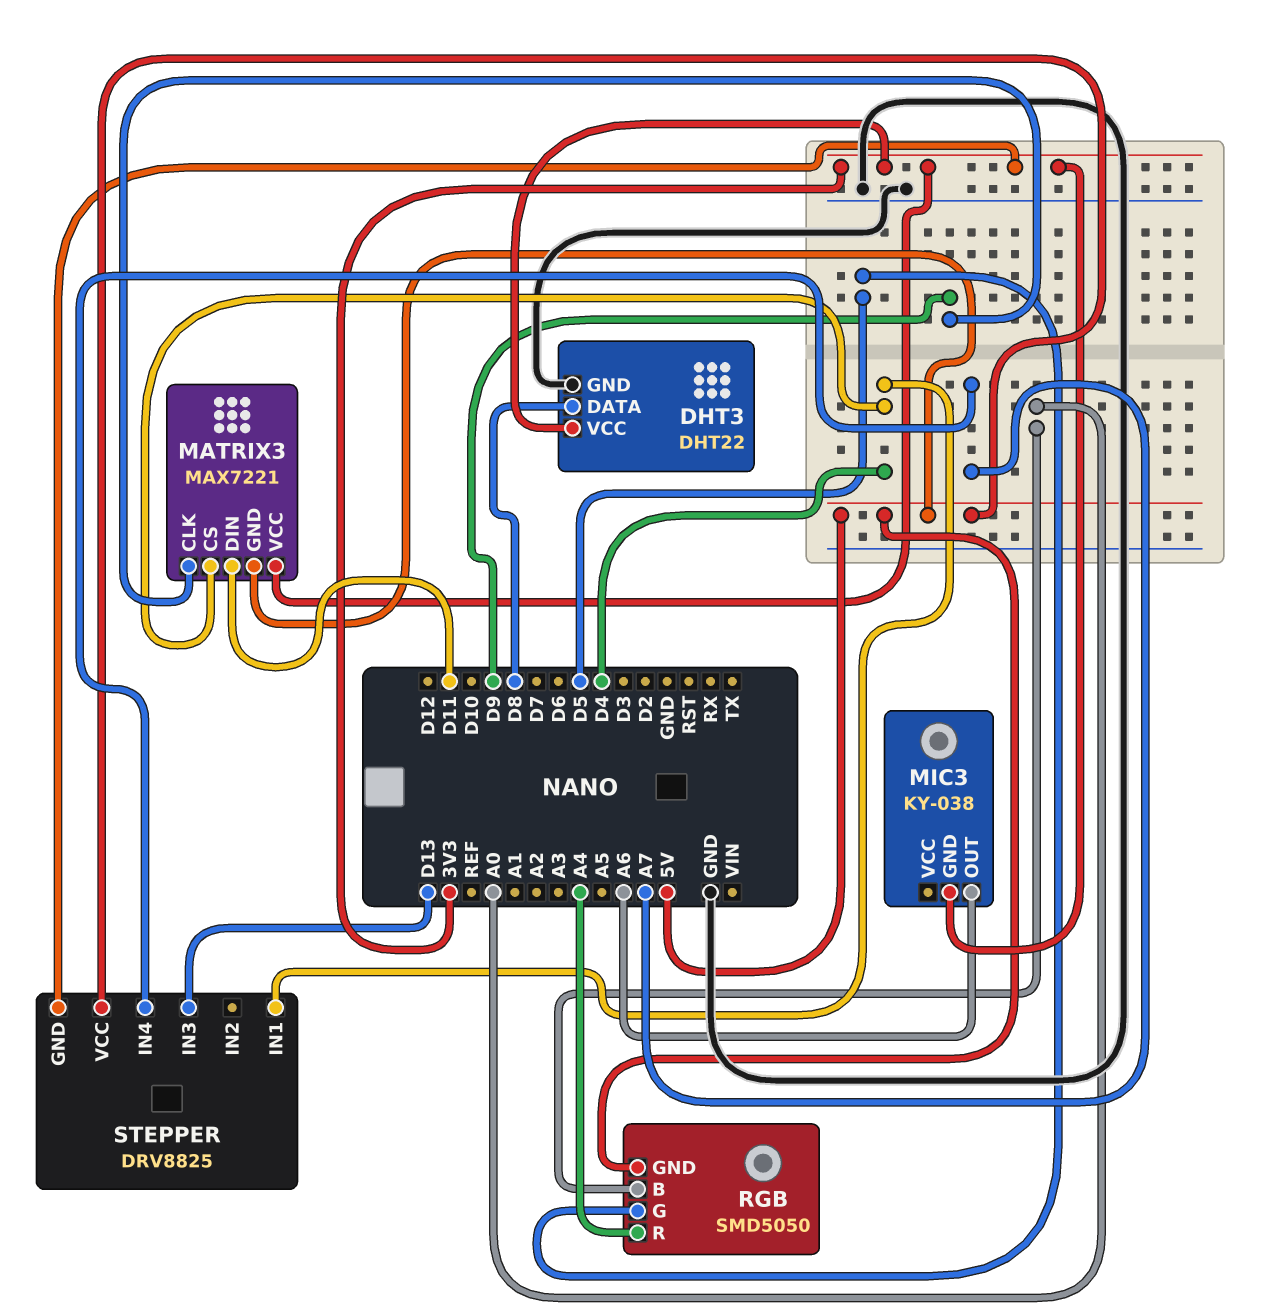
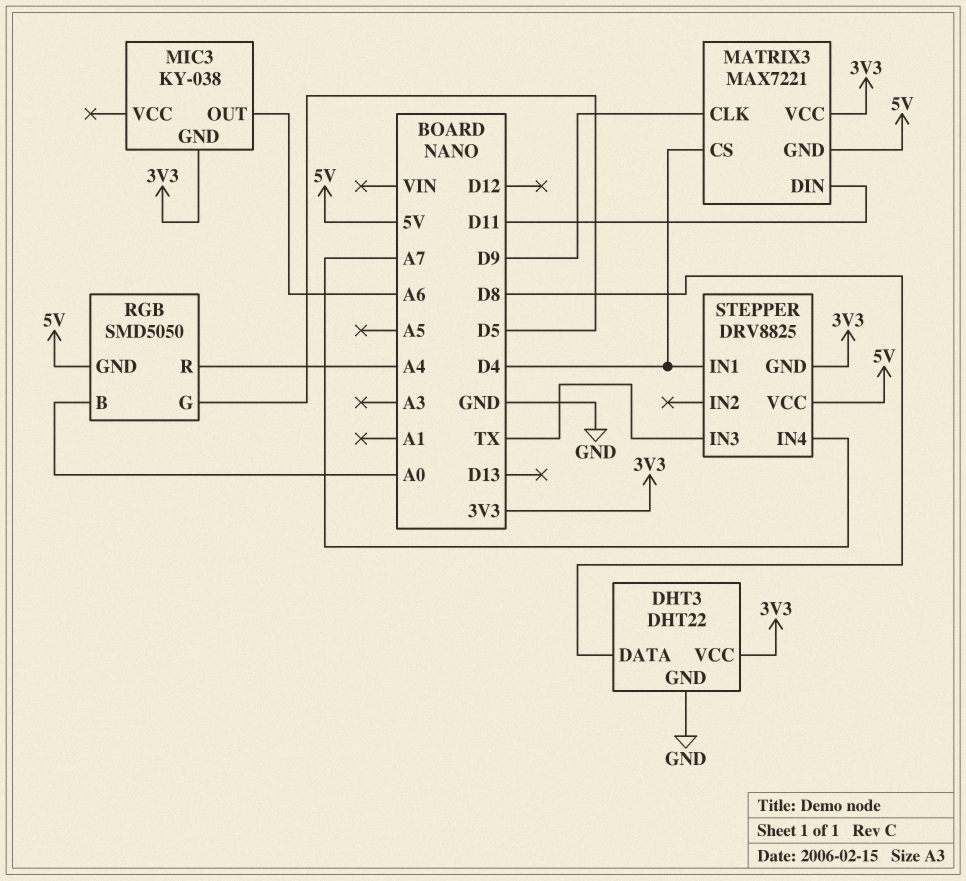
STEPPER pin IN3: D13 -> TX

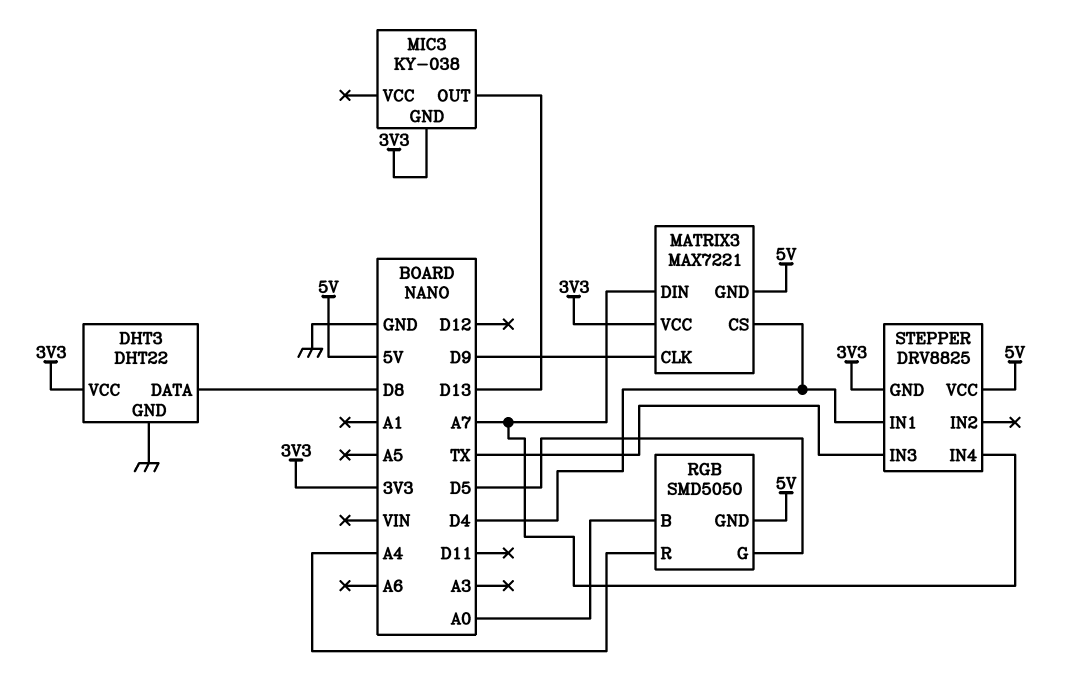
MATRIX3 pin DIN: D11 -> A7
MIC3 pin OUT: A6 -> D13

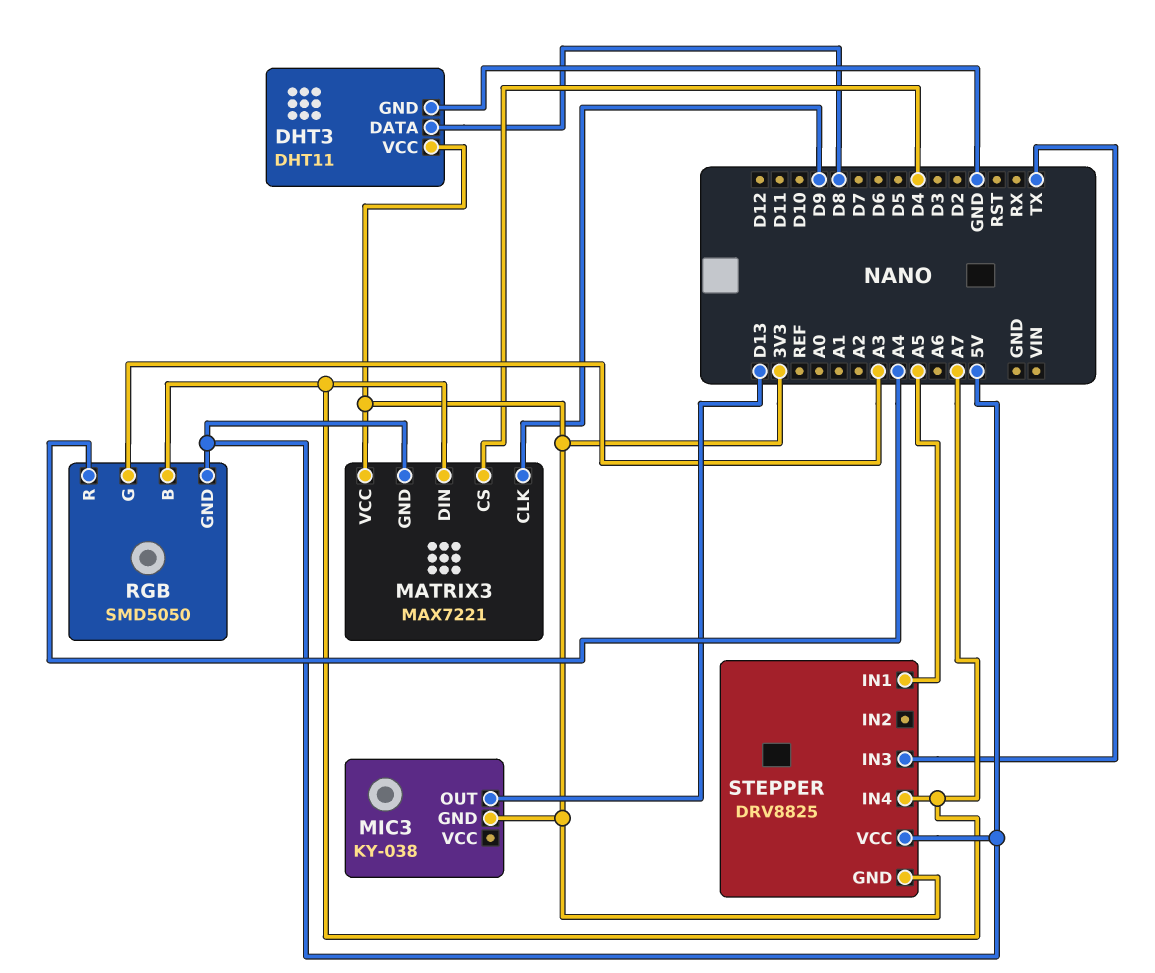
DHT3: DHT22 -> DHT11
RGB pin B: A0 -> A7
RGB pin G: D5 -> A3
STEPPER pin IN1: D4 -> A5

